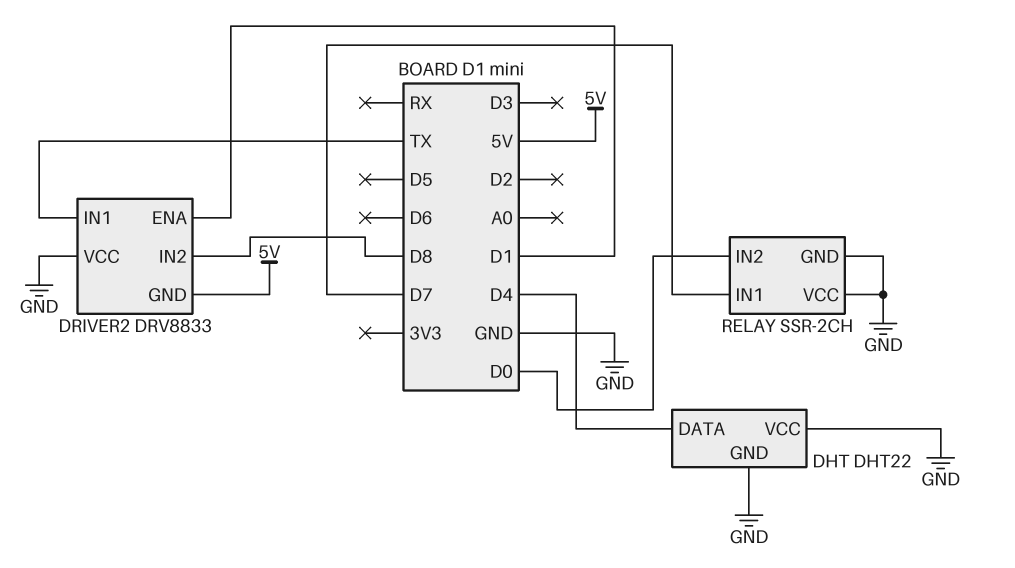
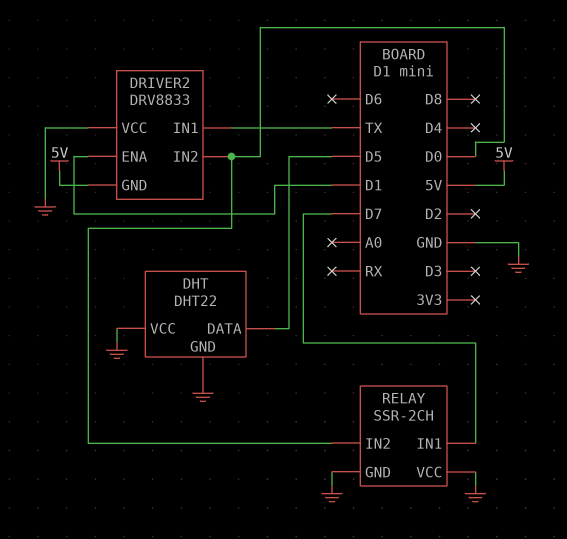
DHT pin DATA: D4 -> D5
DRIVER2 pin IN2: D8 -> D0

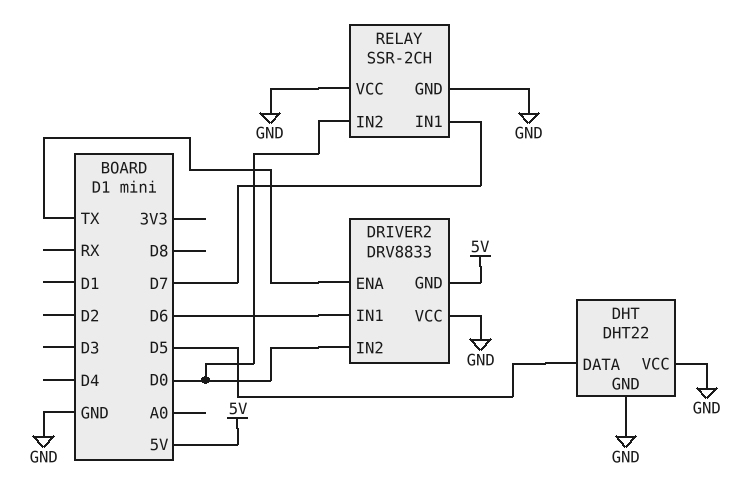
DRIVER2 pin ENA: D1 -> TX
DRIVER2 pin IN1: TX -> D6

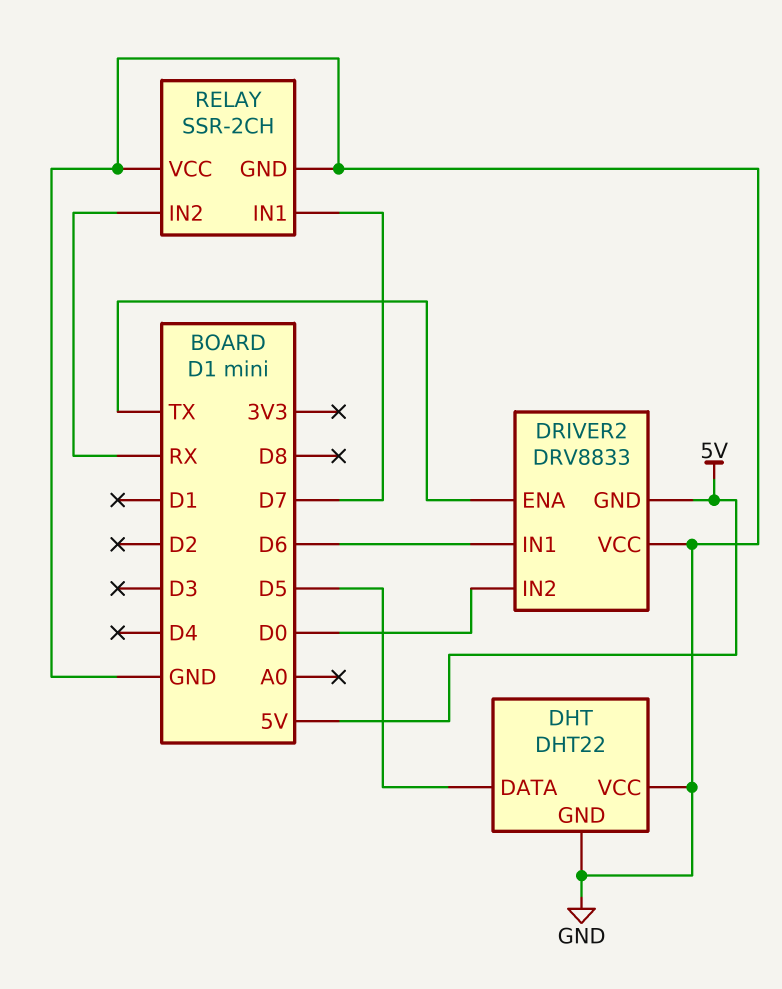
RELAY pin IN2: D0 -> RX

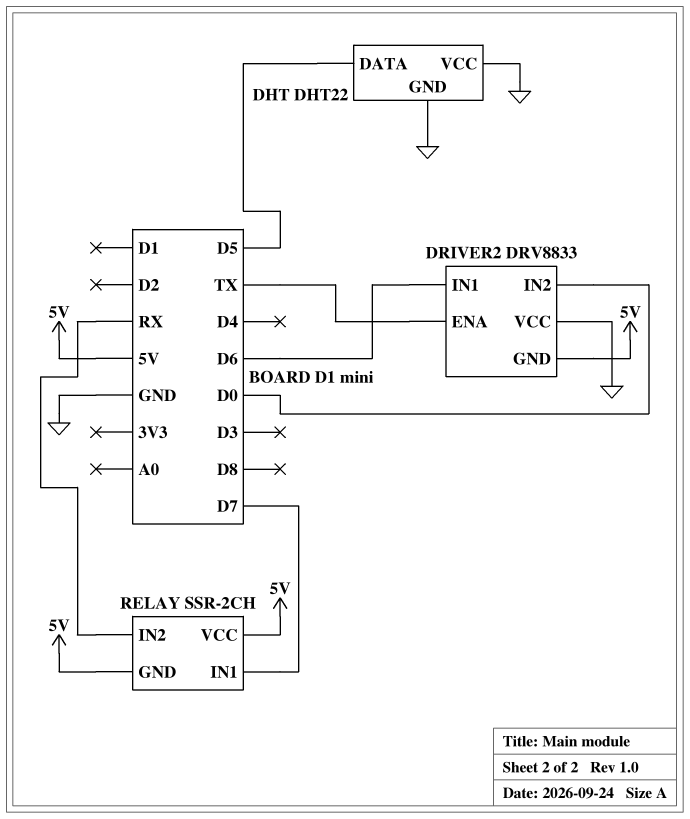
RELAY pin GND: GND -> 5V
RELAY pin VCC: GND -> 5V

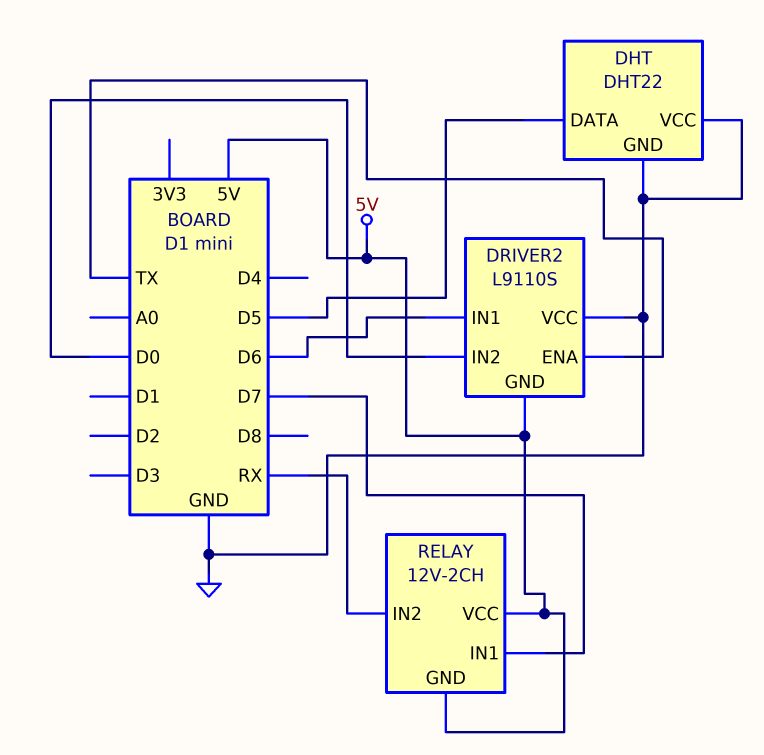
DRIVER2: DRV8833 -> L9110S
RELAY: SSR-2CH -> 12V-2CH

